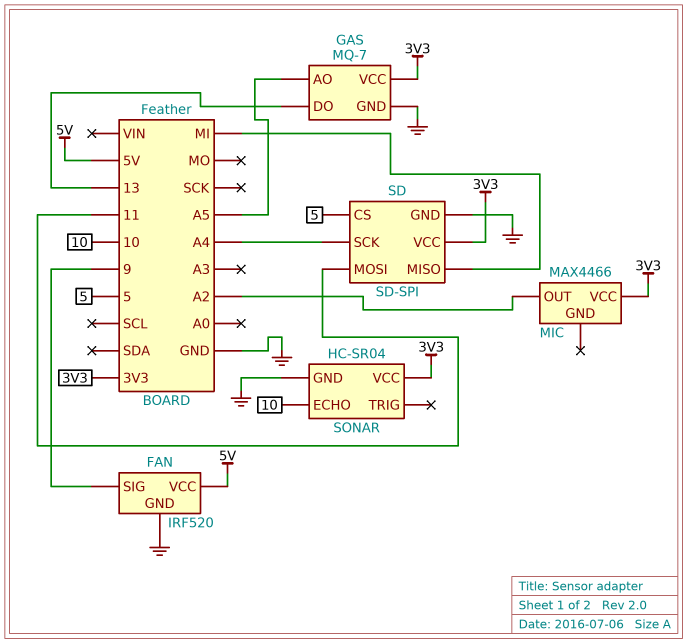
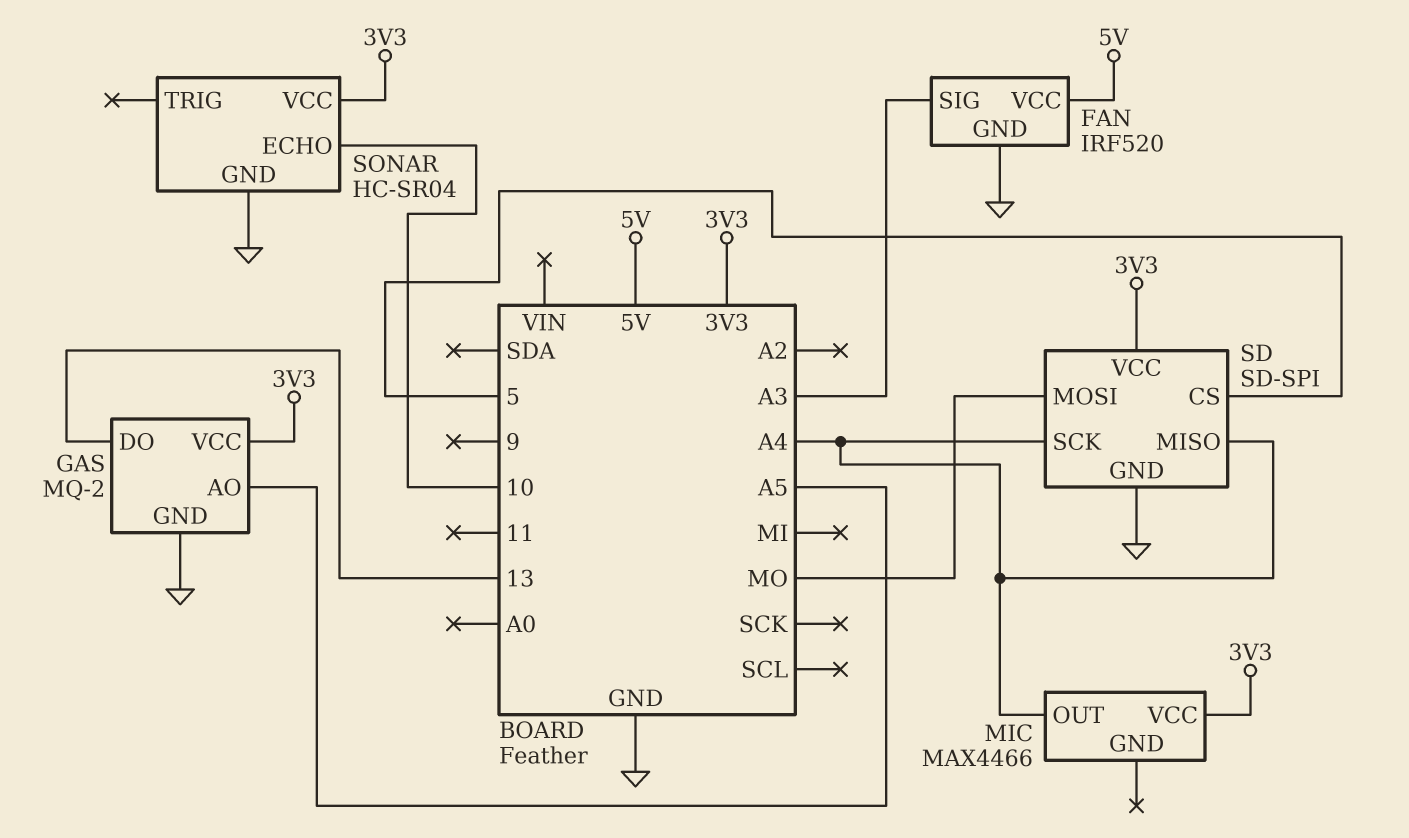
FAN pin SIG: 9 -> A3
GAS: MQ-7 -> MQ-2
MIC pin OUT: A2 -> A4
SD pin MISO: MI -> A4
SD pin MOSI: 11 -> MO

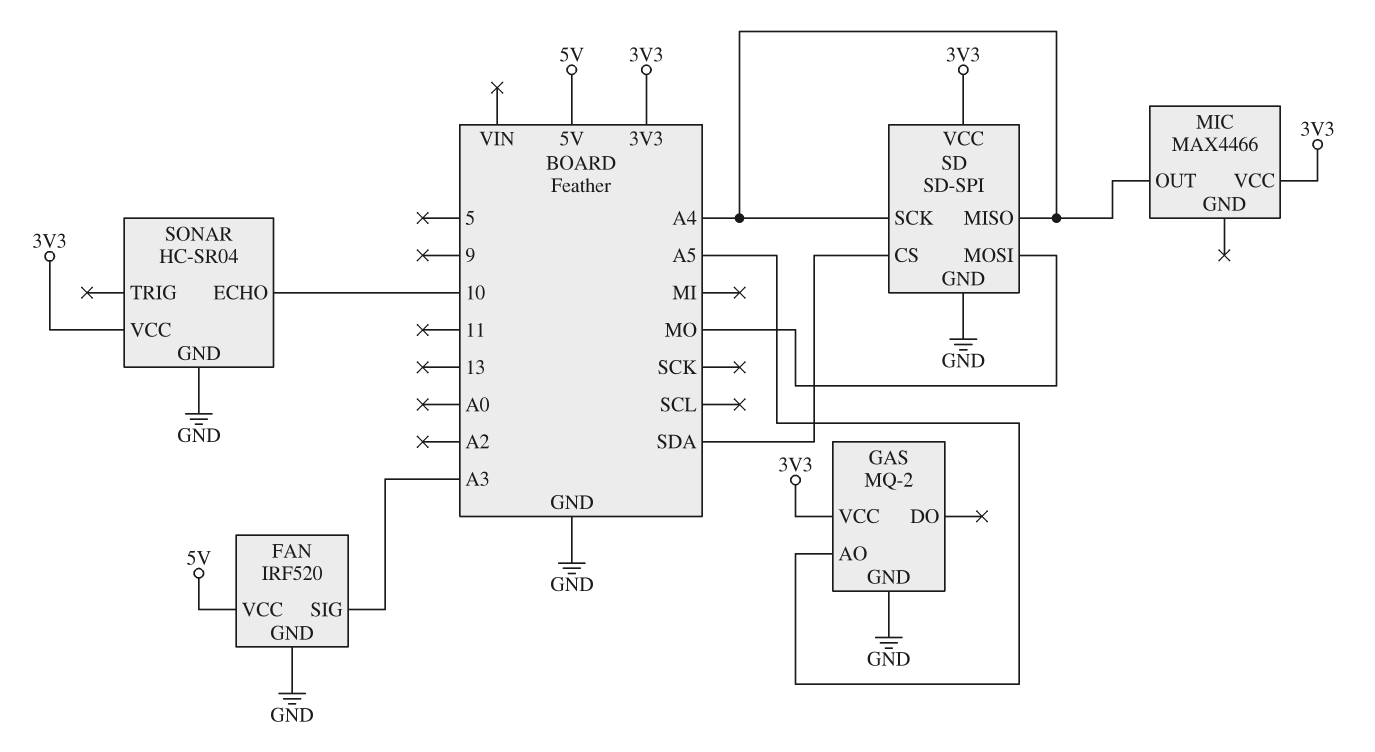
GAS pin DO: 13 -> none
SD pin CS: 5 -> SDA

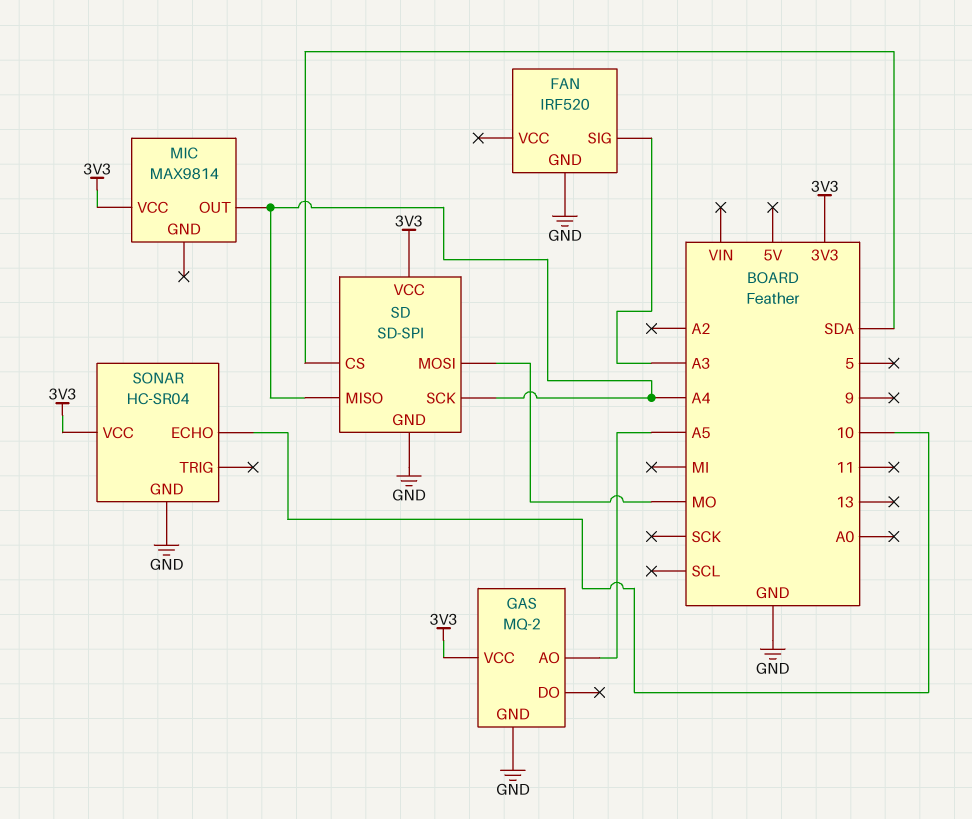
FAN pin VCC: 5V -> none
MIC: MAX4466 -> MAX9814

